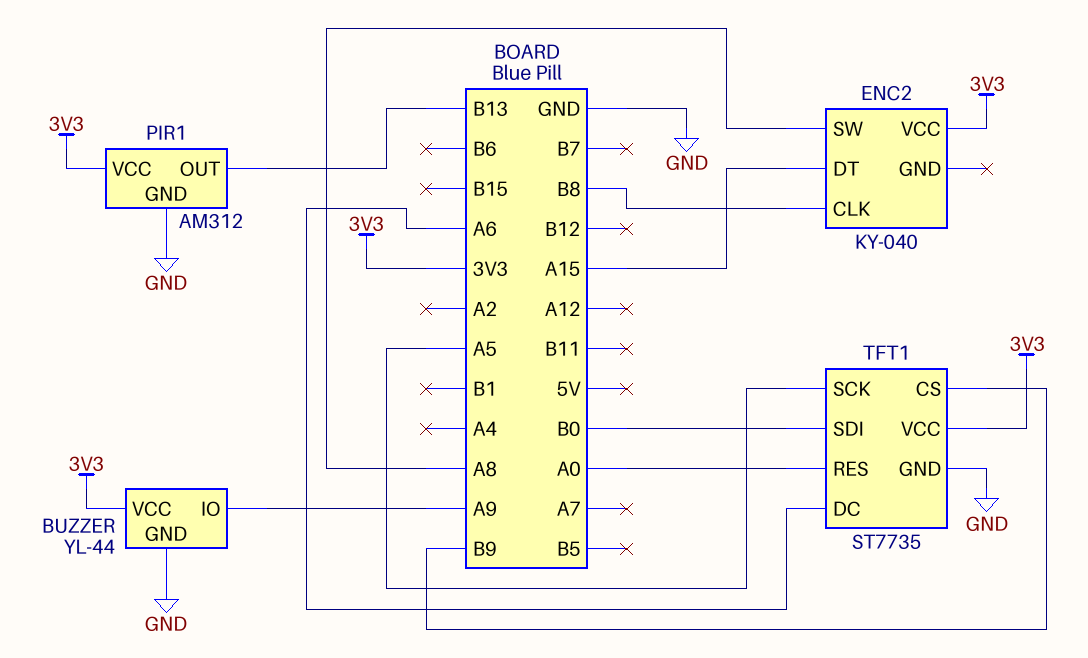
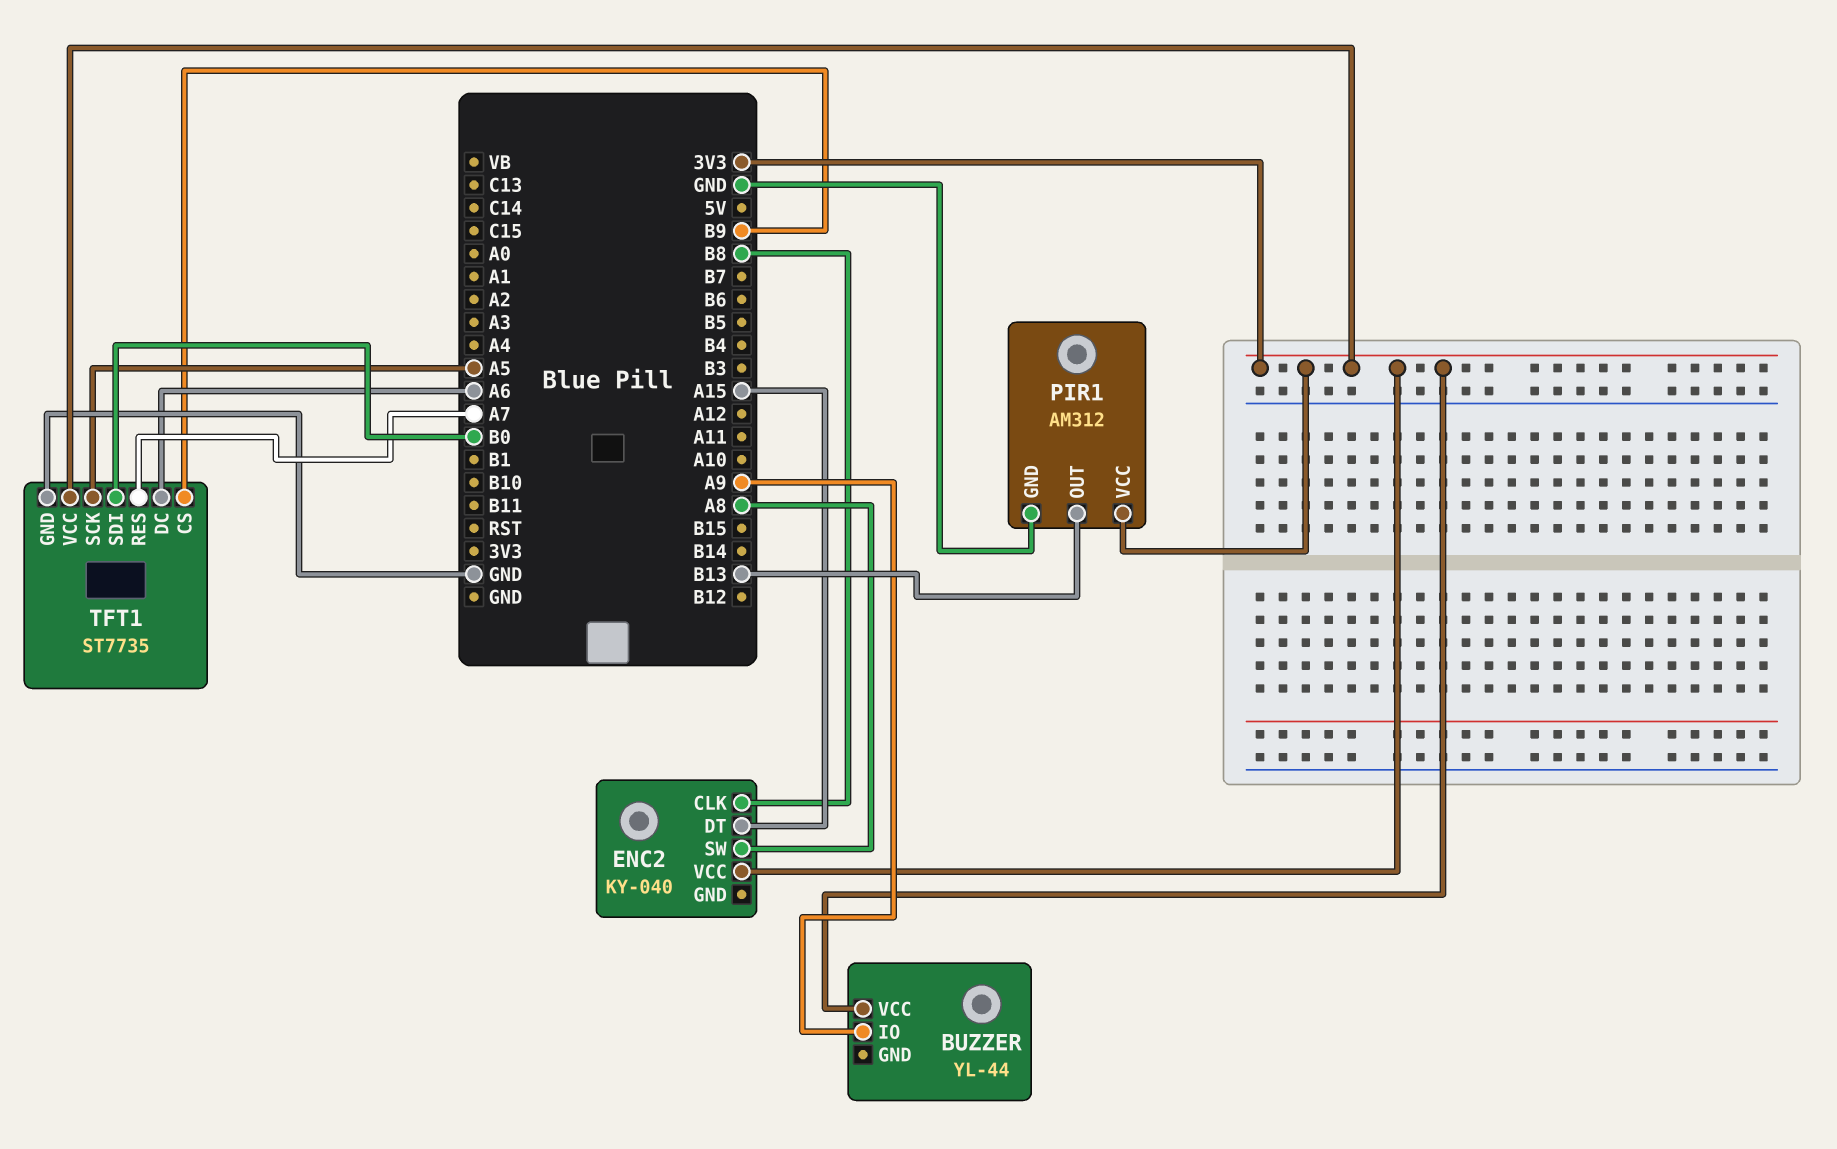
BUZZER pin GND: GND -> none
TFT1 pin RES: A0 -> A7

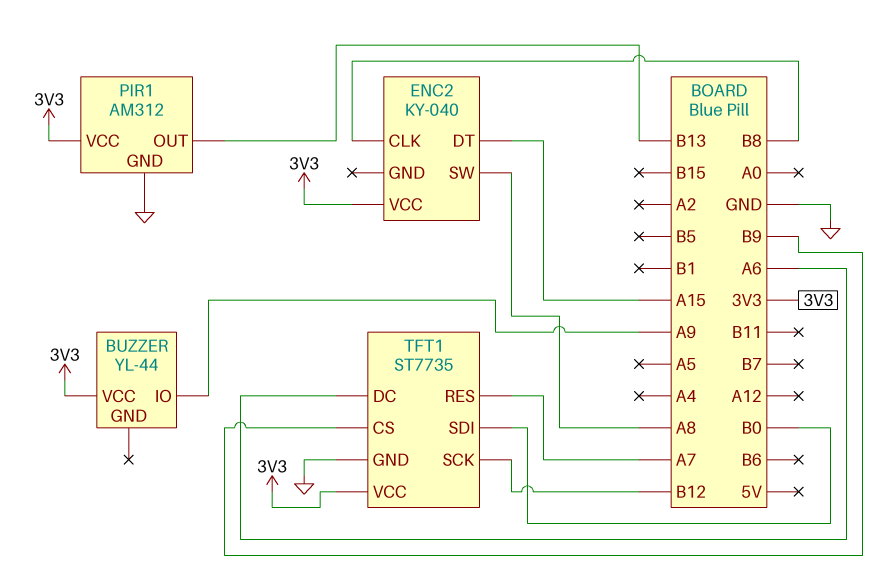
TFT1 pin SCK: A5 -> B12

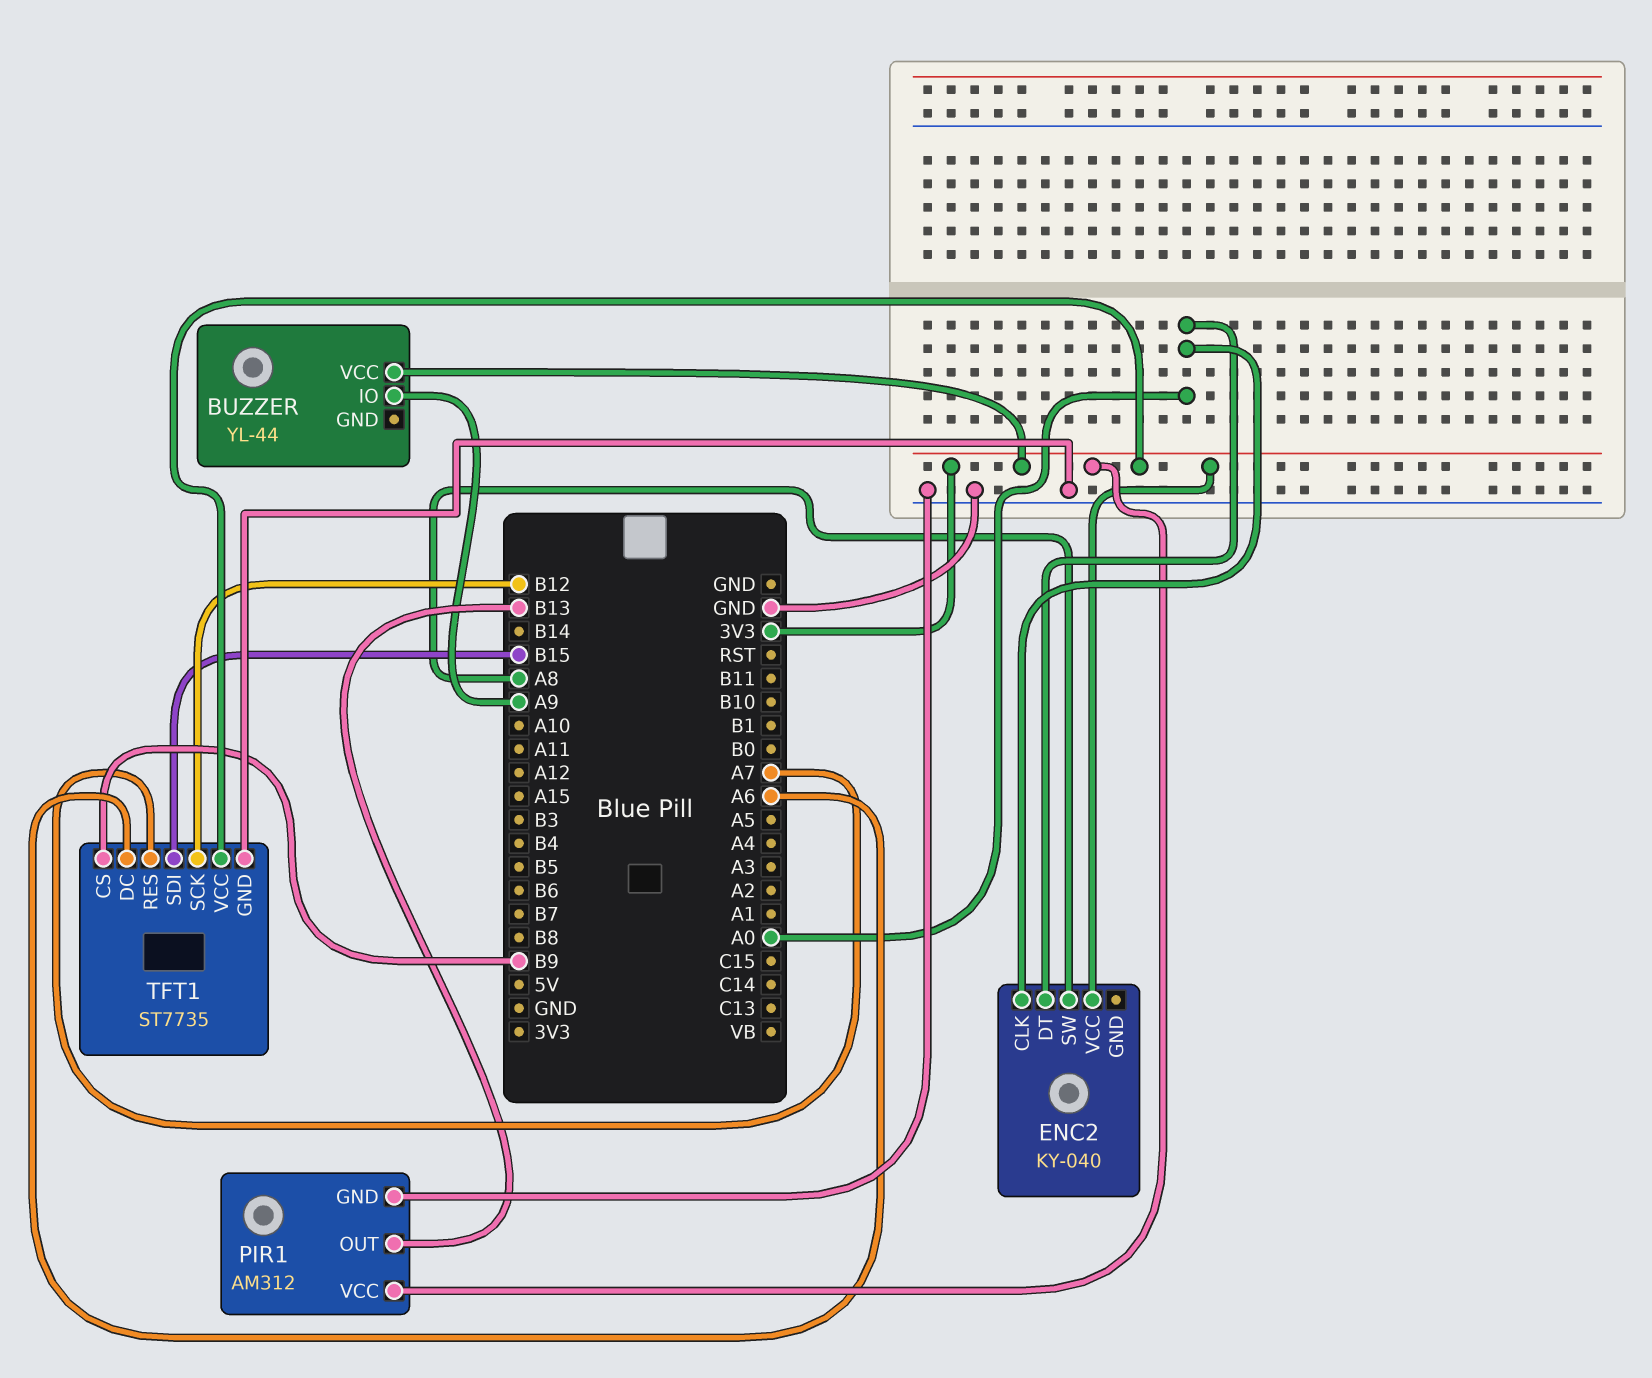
ENC2 pin CLK: B8 -> A0
ENC2 pin DT: A15 -> A0
TFT1 pin SDI: B0 -> B15

